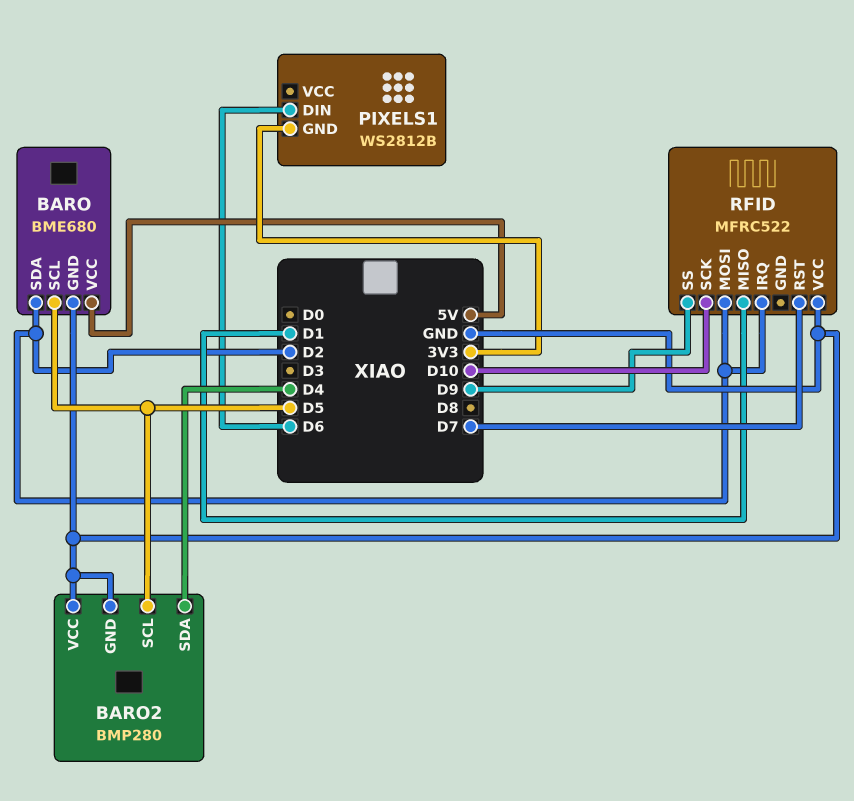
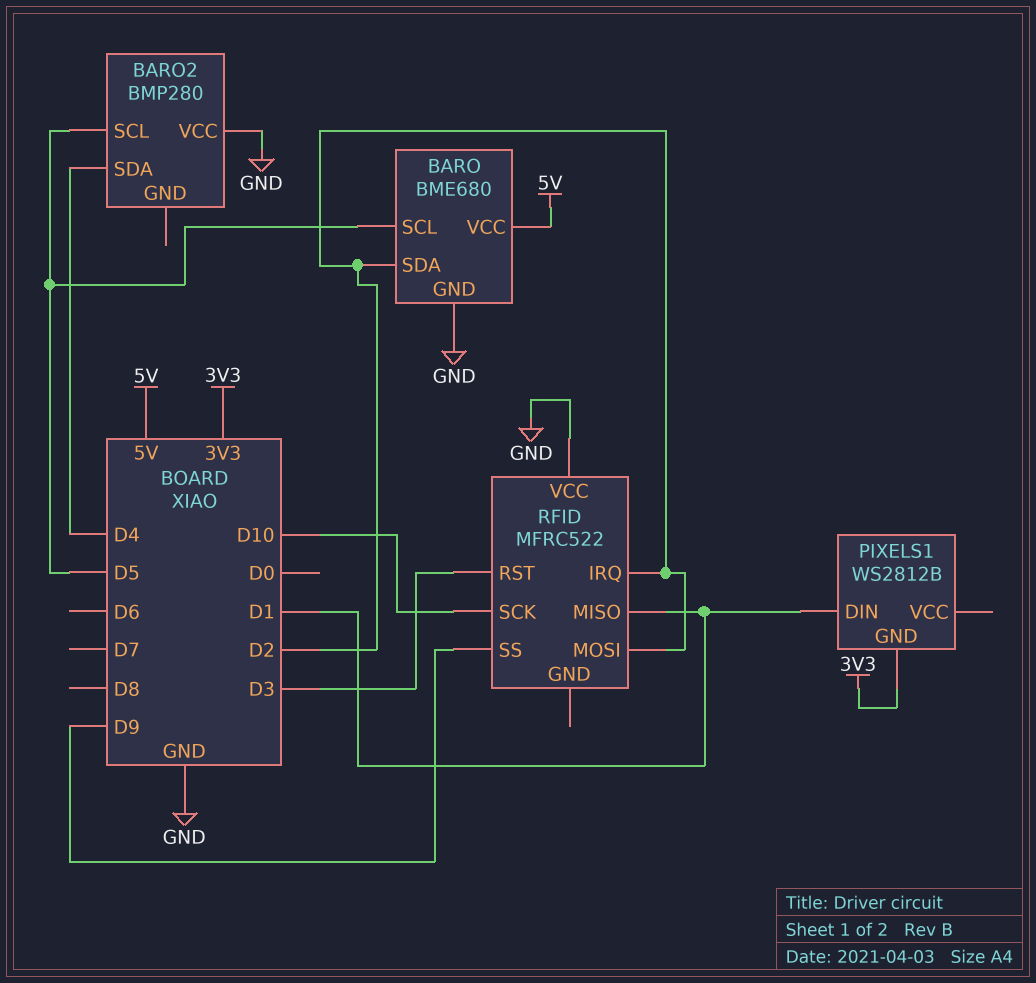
BARO2 pin GND: GND -> none
PIXELS1 pin DIN: D6 -> D1
RFID pin RST: D7 -> D3

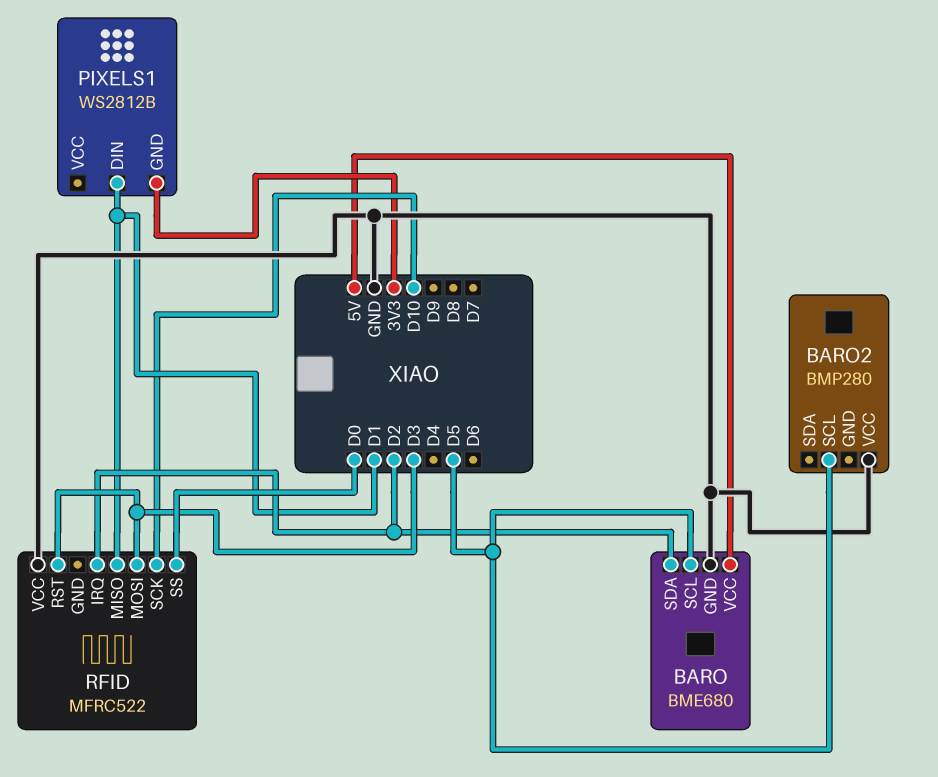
BARO2 pin SDA: D4 -> none
RFID pin MOSI: D2 -> D3
RFID pin SS: D9 -> D0

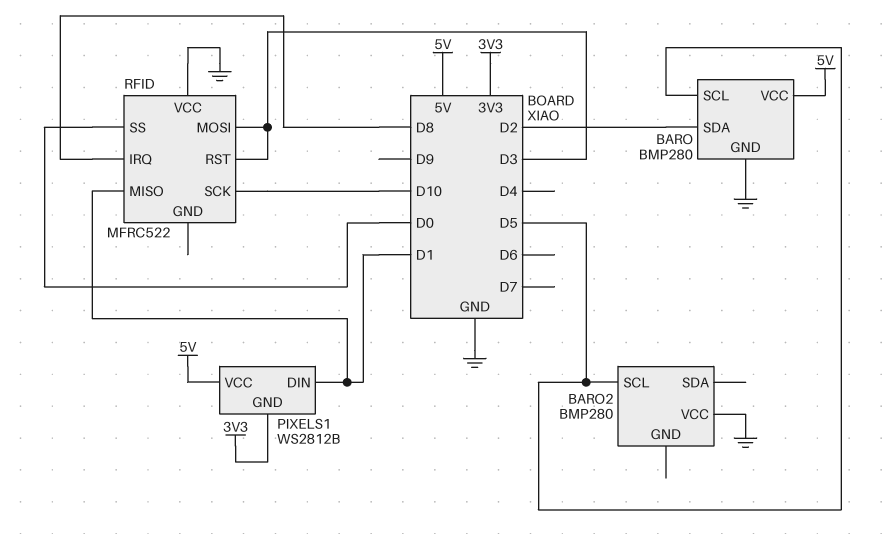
BARO: BME680 -> BMP280
PIXELS1 pin VCC: none -> 5V
RFID pin IRQ: D2 -> D8

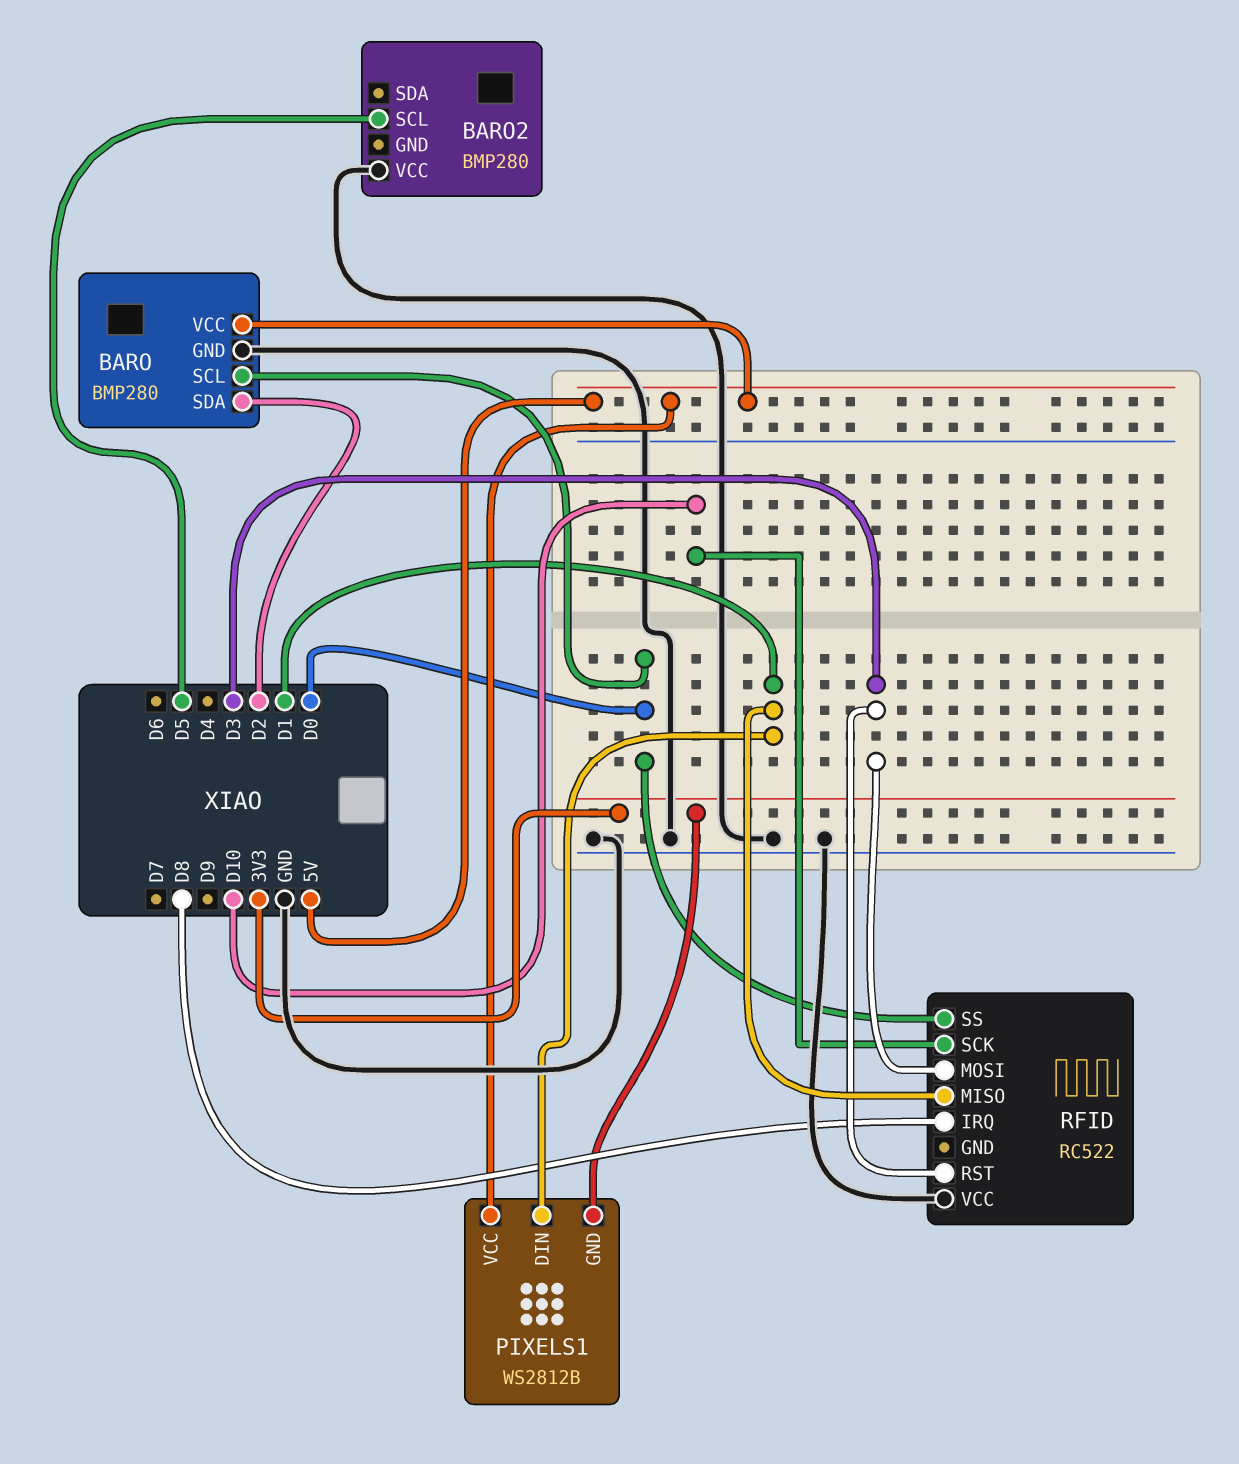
BARO pin SCL: D5 -> D0
RFID: MFRC522 -> RC522

